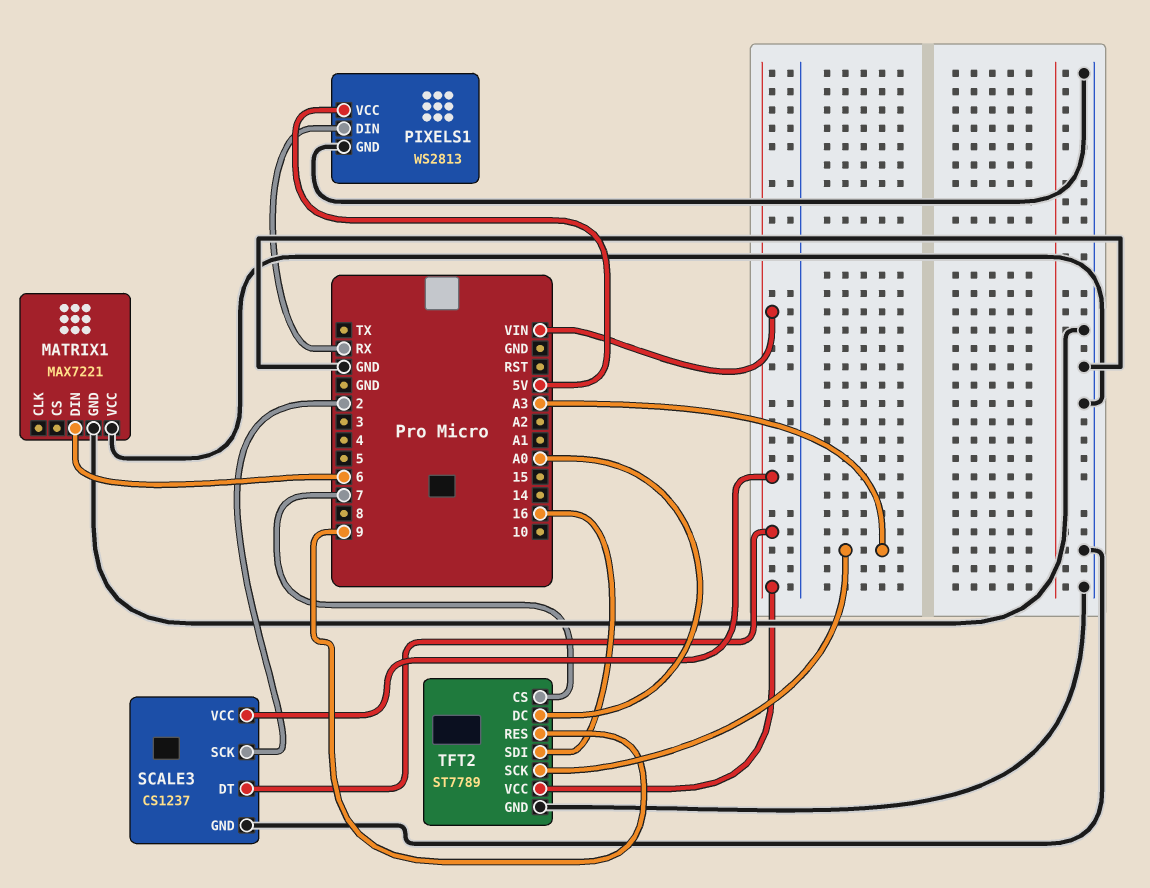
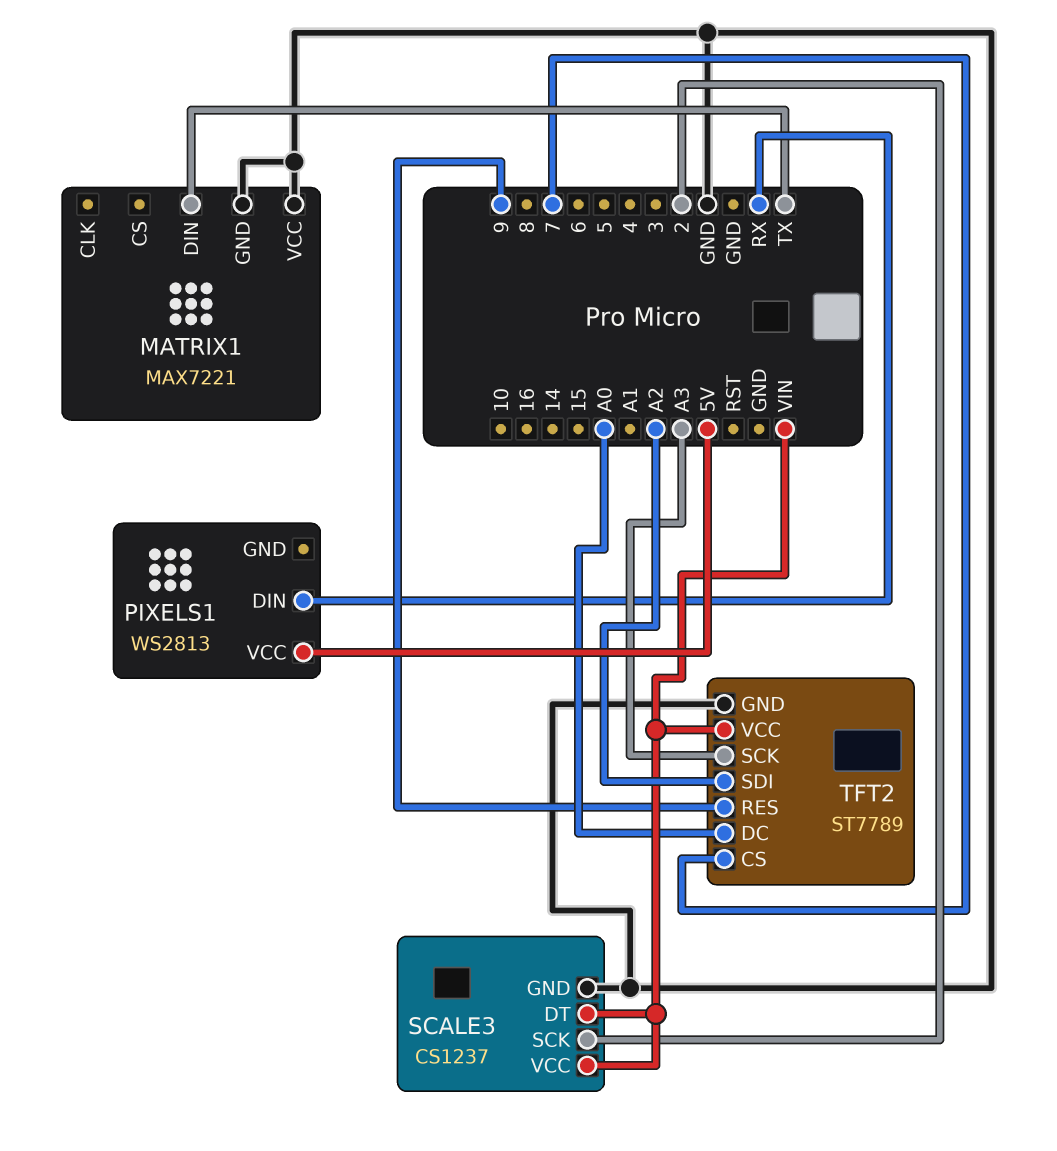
MATRIX1 pin DIN: 6 -> TX
PIXELS1 pin GND: GND -> none
TFT2 pin SDI: 16 -> A2

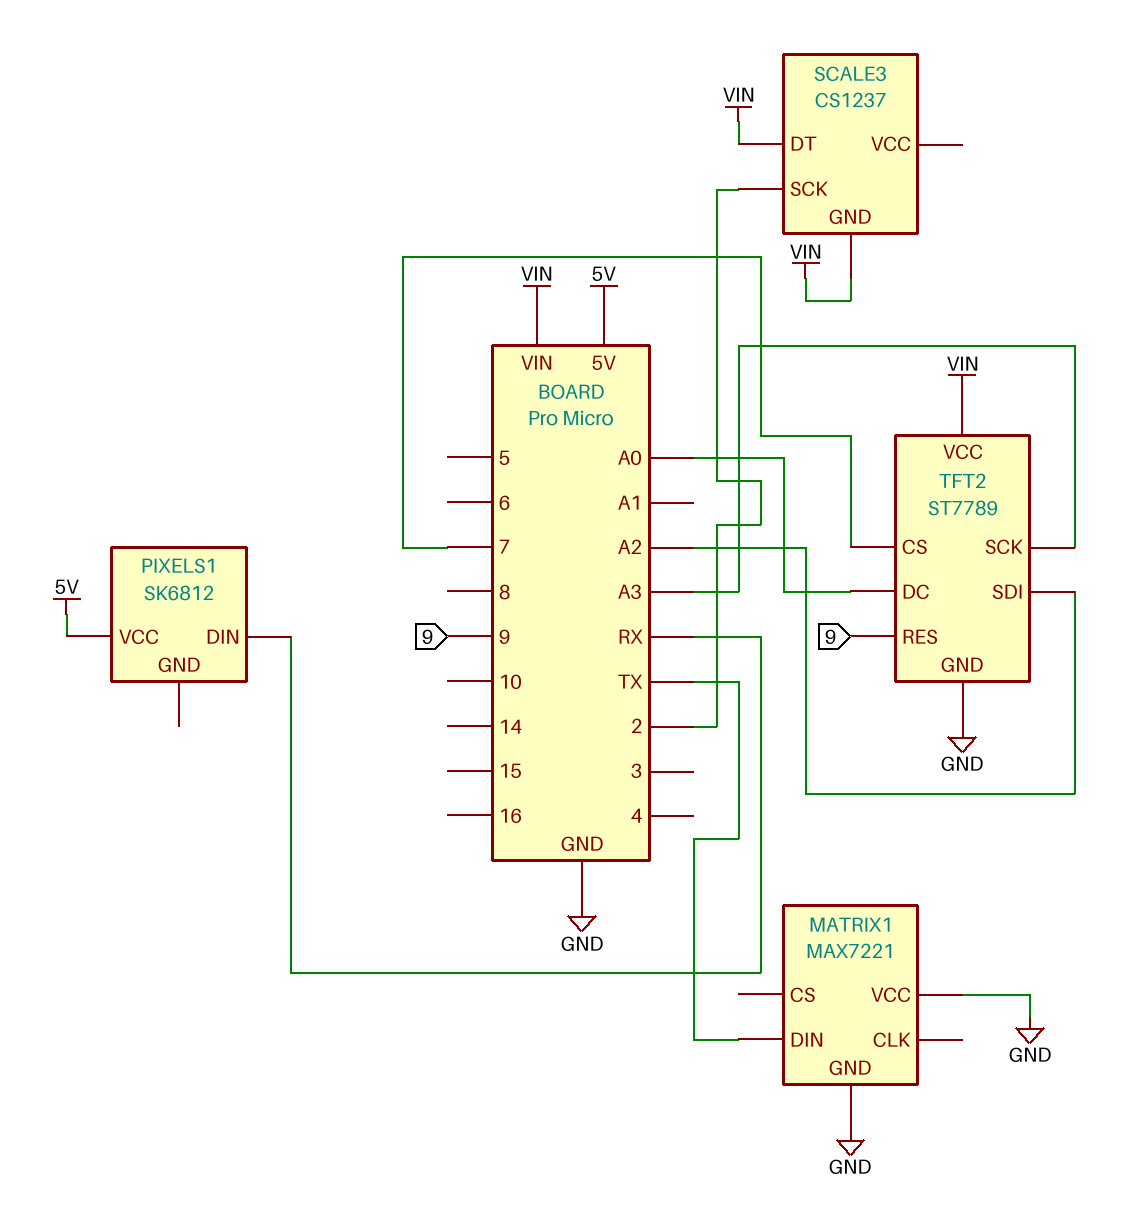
PIXELS1: WS2813 -> SK6812
SCALE3 pin GND: GND -> VIN
SCALE3 pin VCC: VIN -> none

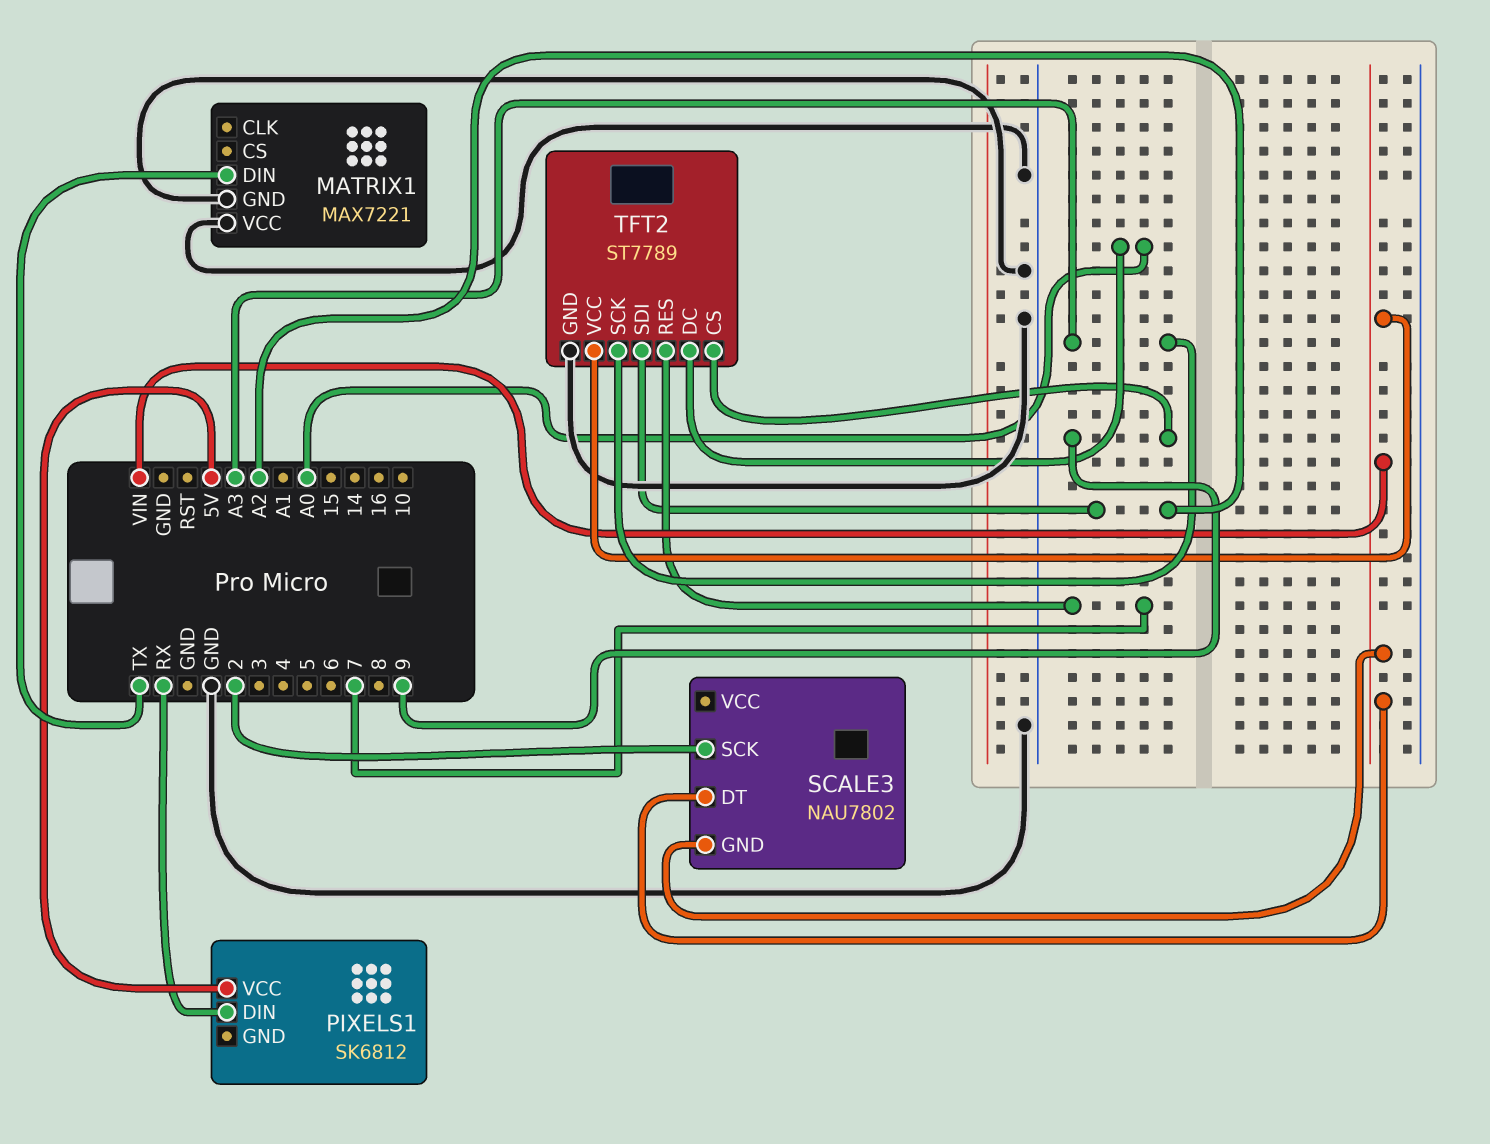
SCALE3: CS1237 -> NAU7802
TFT2 pin CS: 7 -> 9
TFT2 pin RES: 9 -> 7

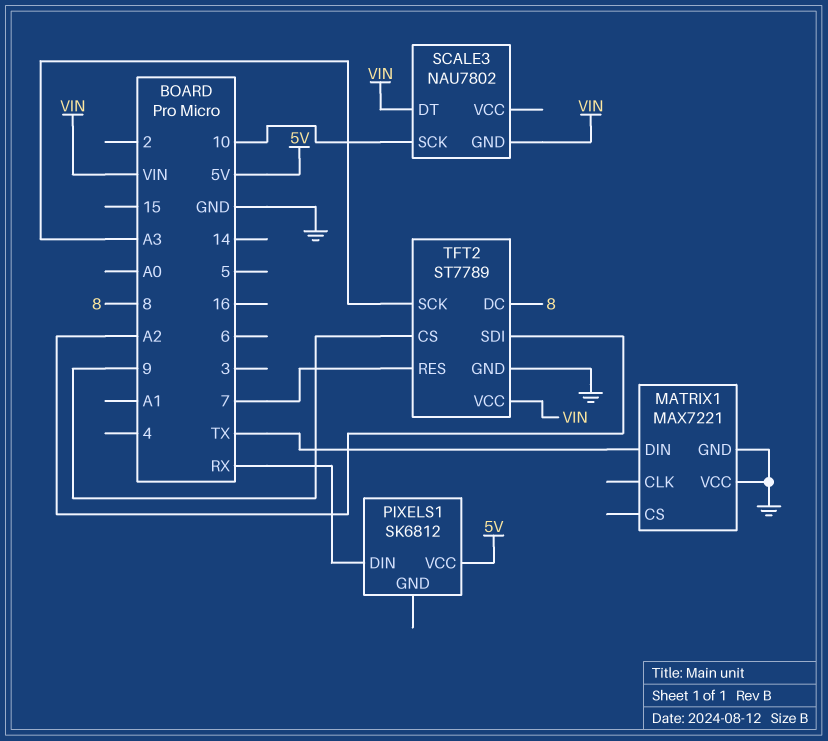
SCALE3 pin SCK: 2 -> 10
TFT2 pin DC: A0 -> 8

